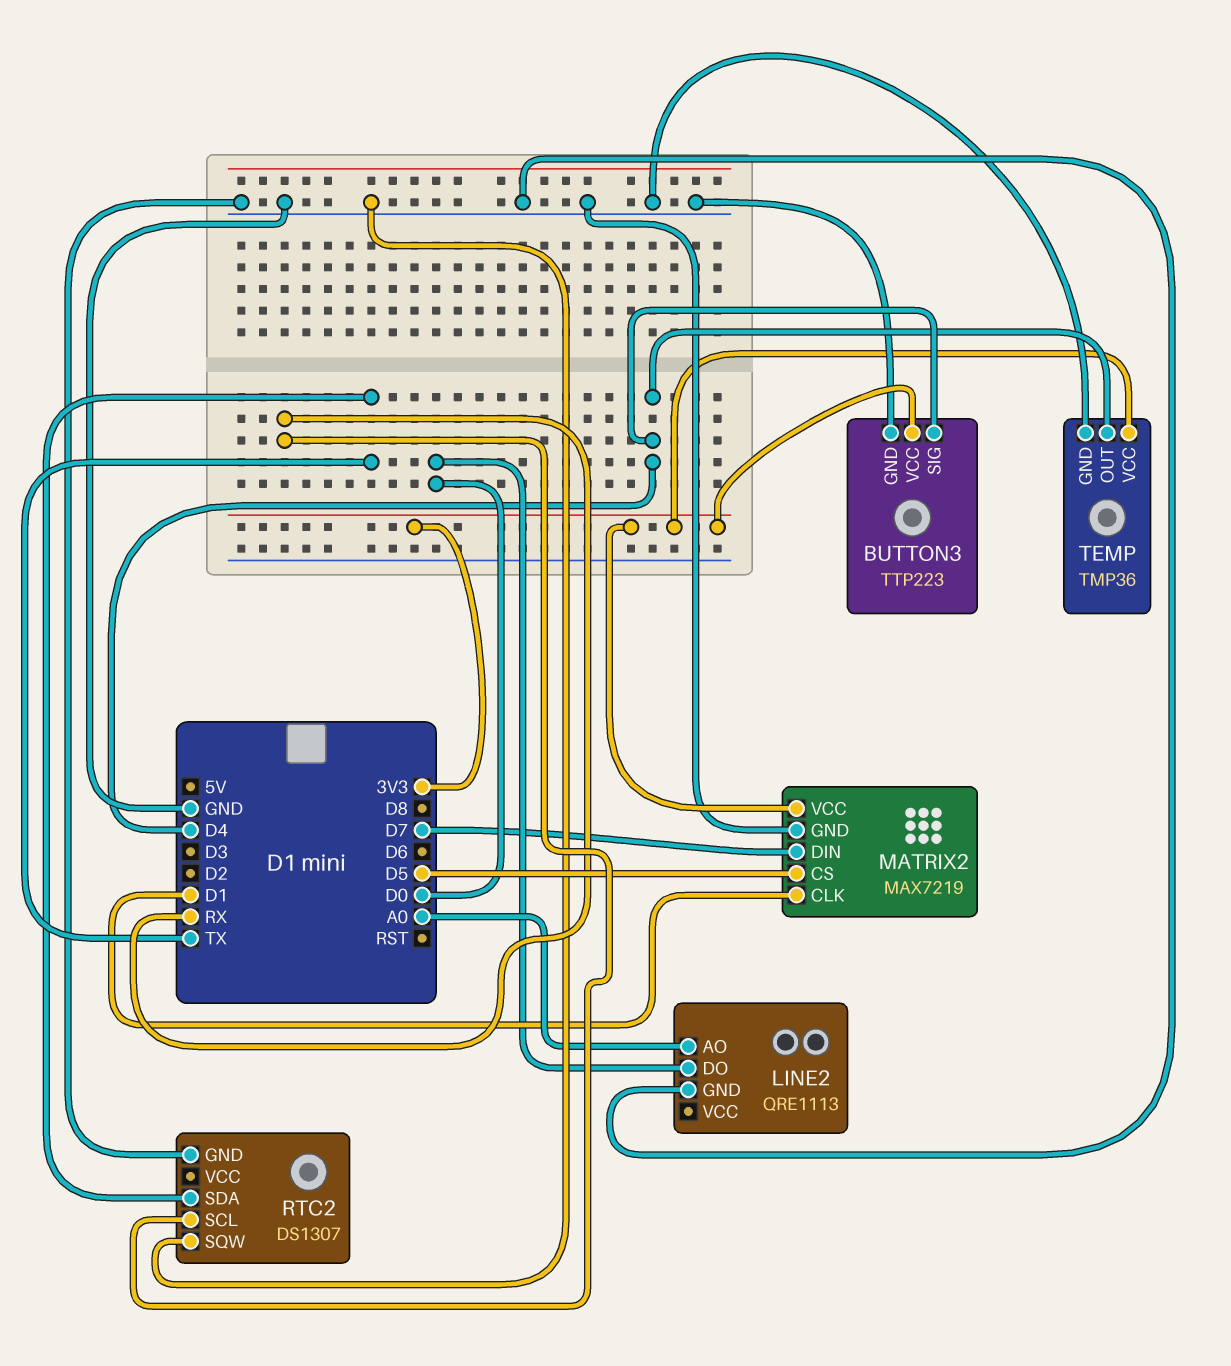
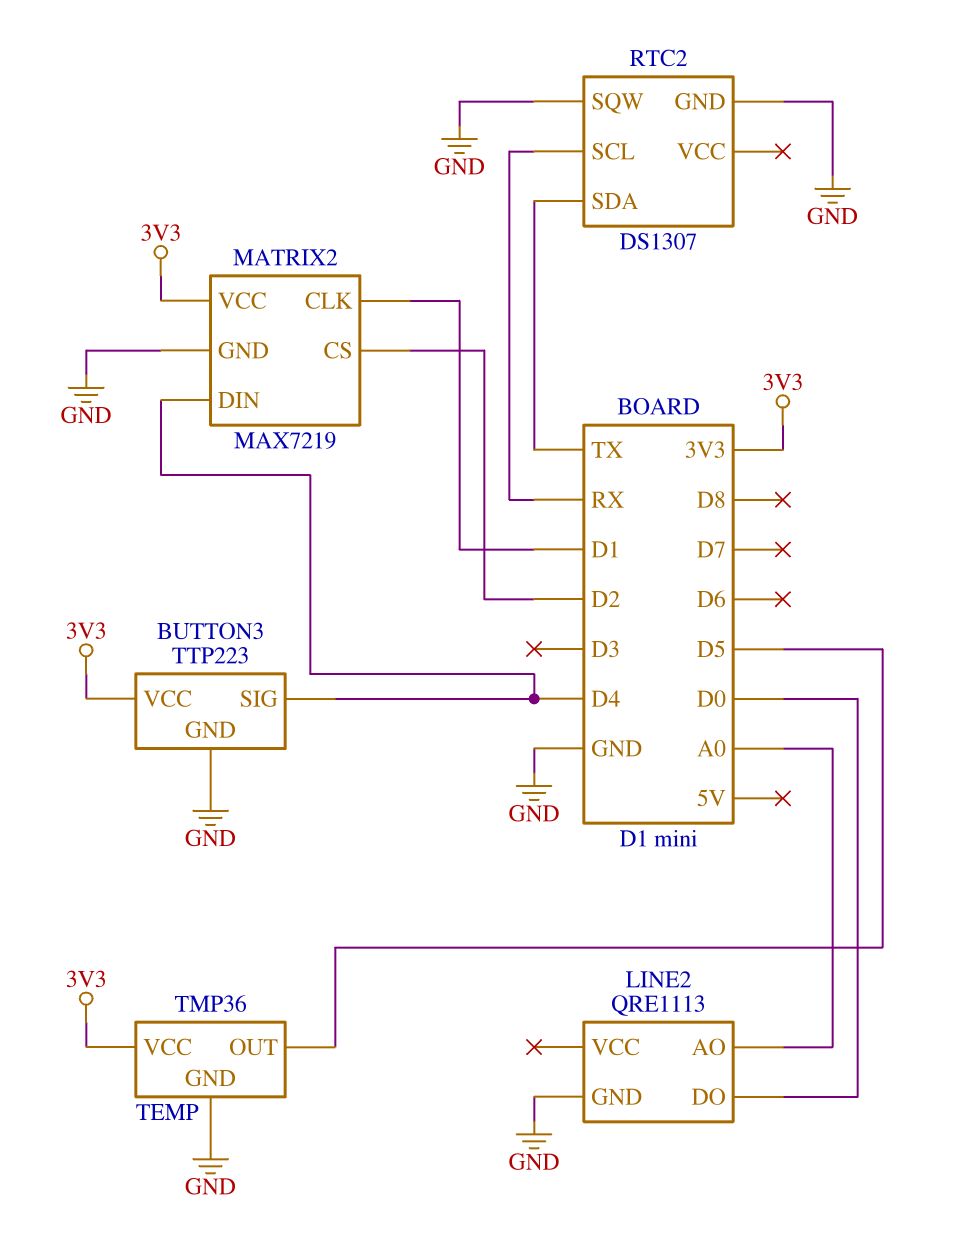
MATRIX2 pin CS: D5 -> D2
MATRIX2 pin DIN: D7 -> D4
TEMP pin OUT: D4 -> D5

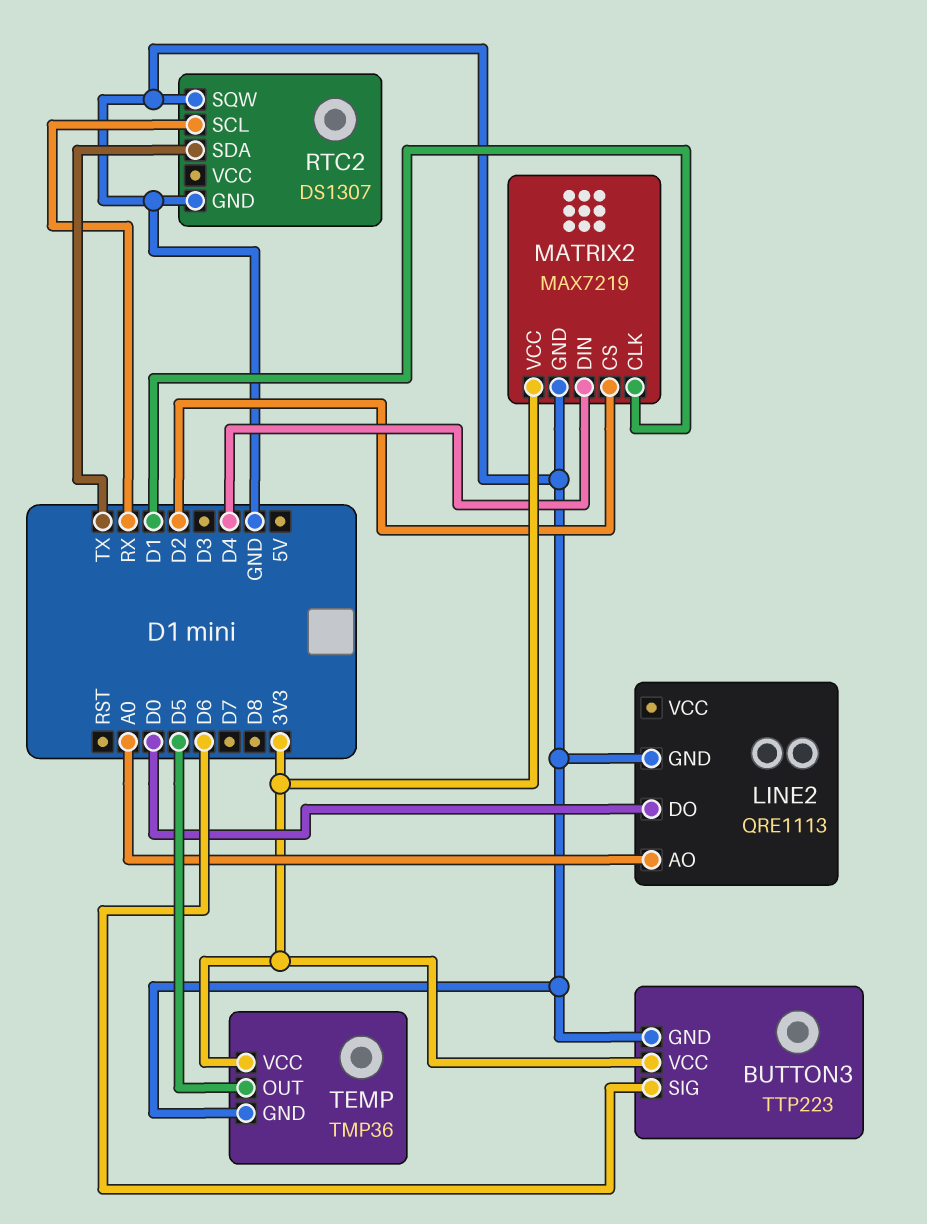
BUTTON3 pin SIG: D4 -> D6

